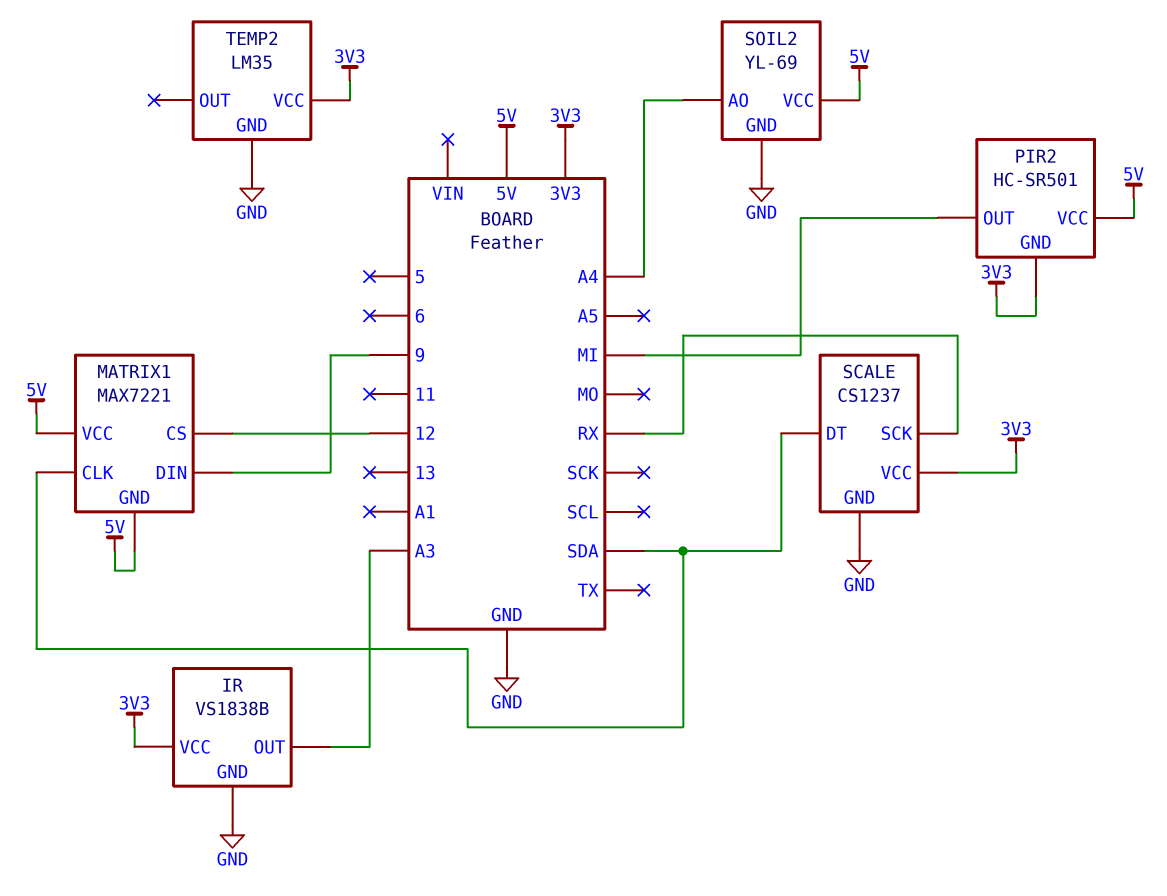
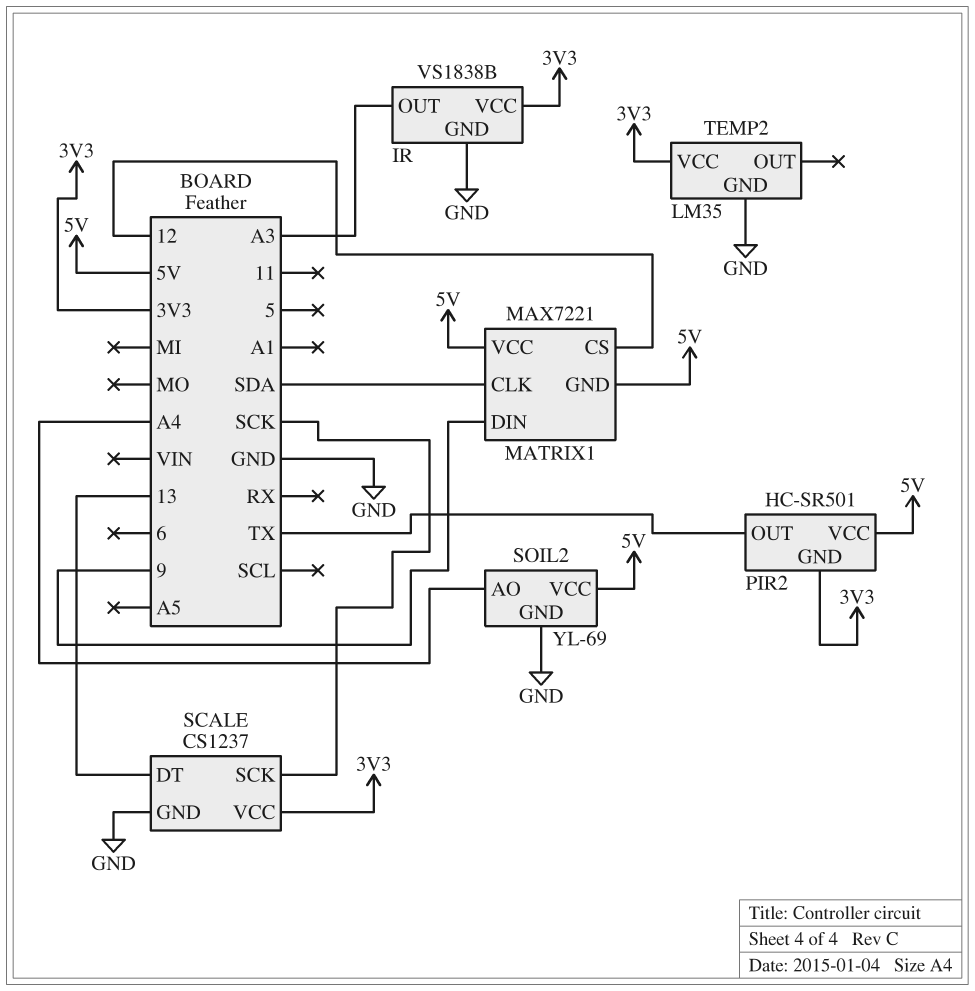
PIR2 pin OUT: MI -> TX
SCALE pin DT: SDA -> 13
SCALE pin SCK: RX -> SCK

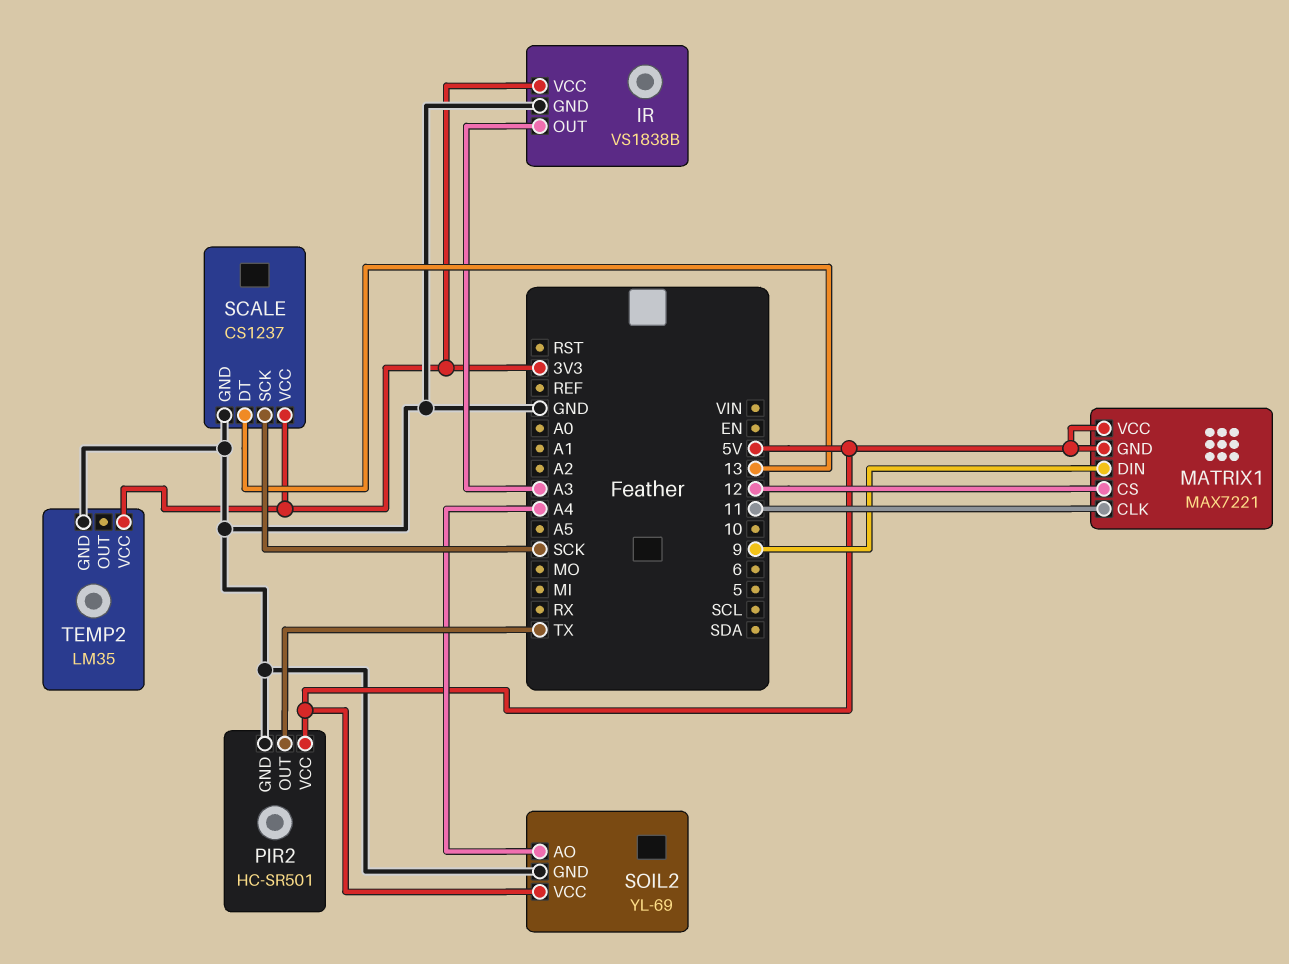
MATRIX1 pin CLK: SDA -> 11
PIR2 pin GND: 3V3 -> GND

